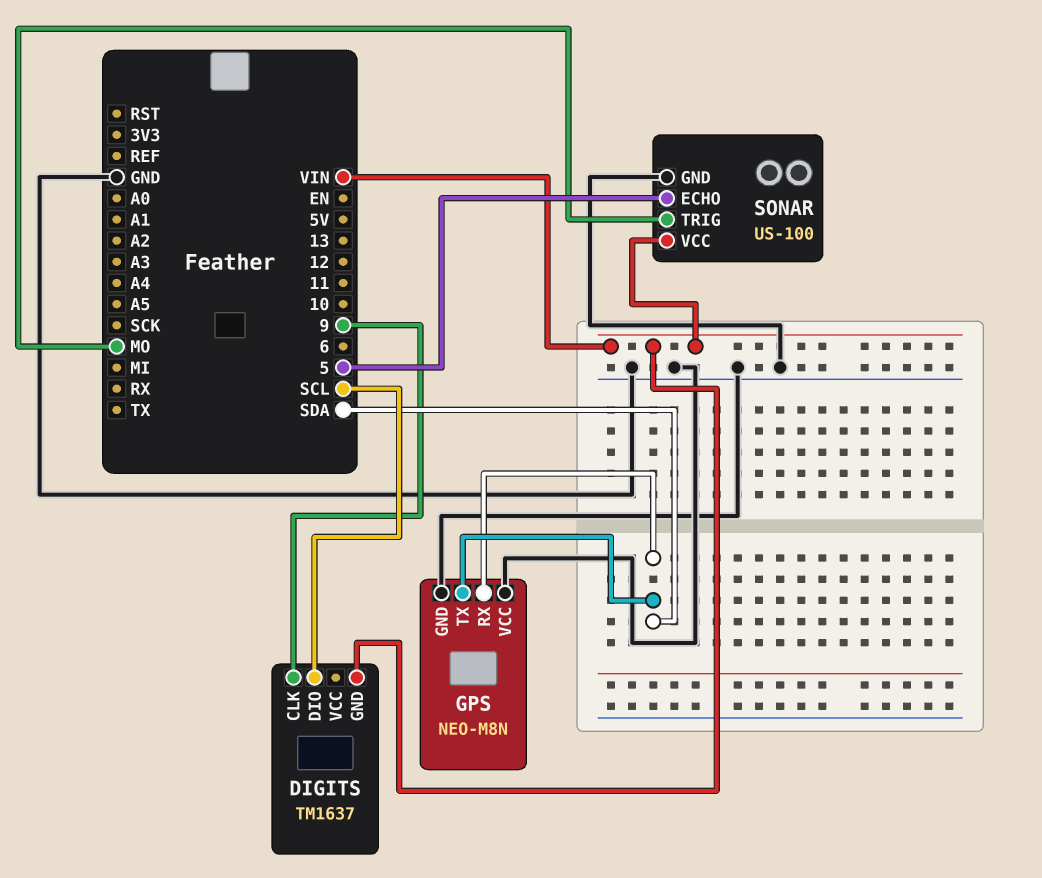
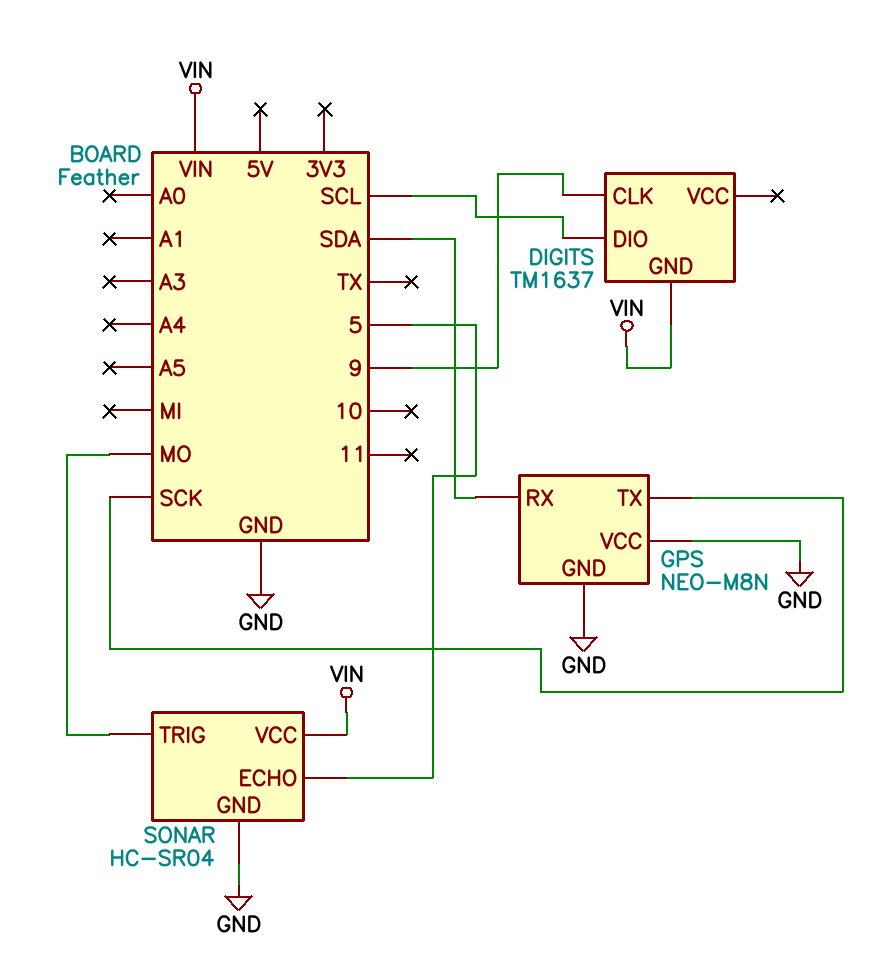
GPS pin TX: SDA -> SCK
SONAR: US-100 -> HC-SR04

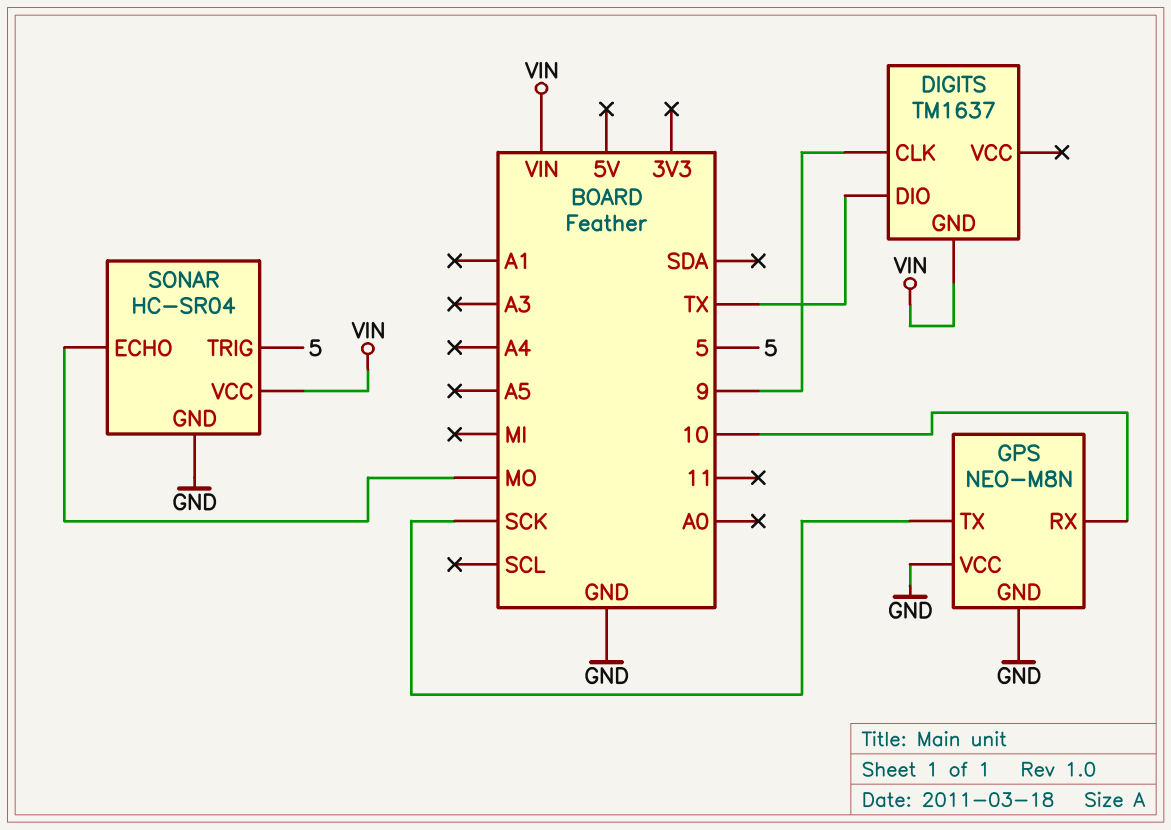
DIGITS pin DIO: SCL -> TX
GPS pin RX: SDA -> 10
SONAR pin ECHO: 5 -> MO
SONAR pin TRIG: MO -> 5

